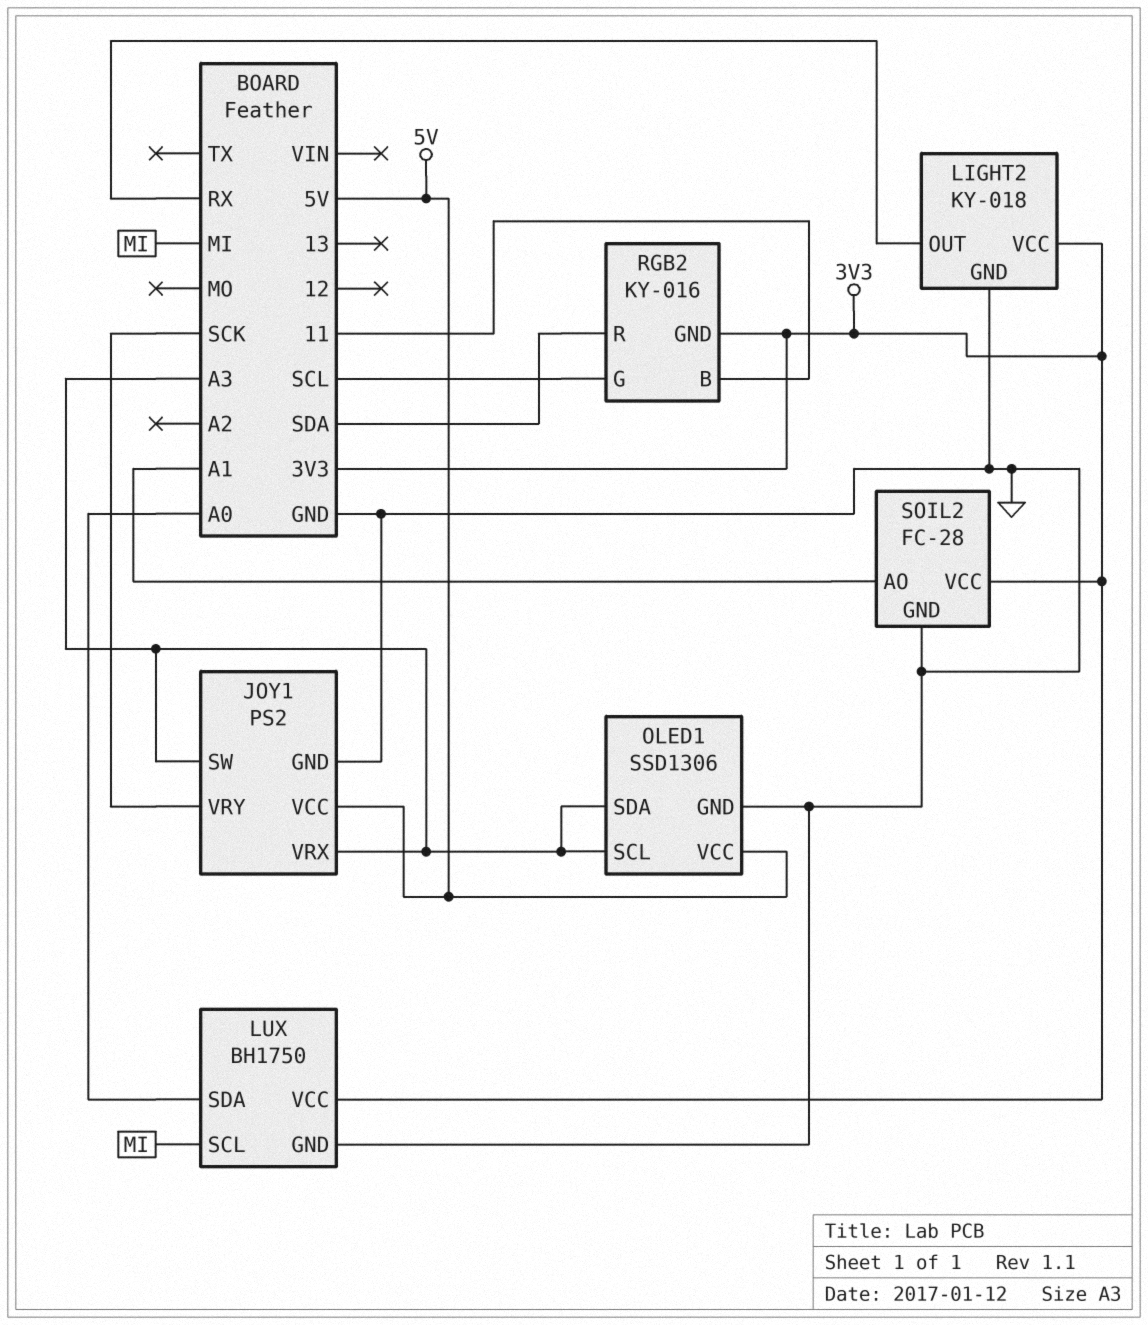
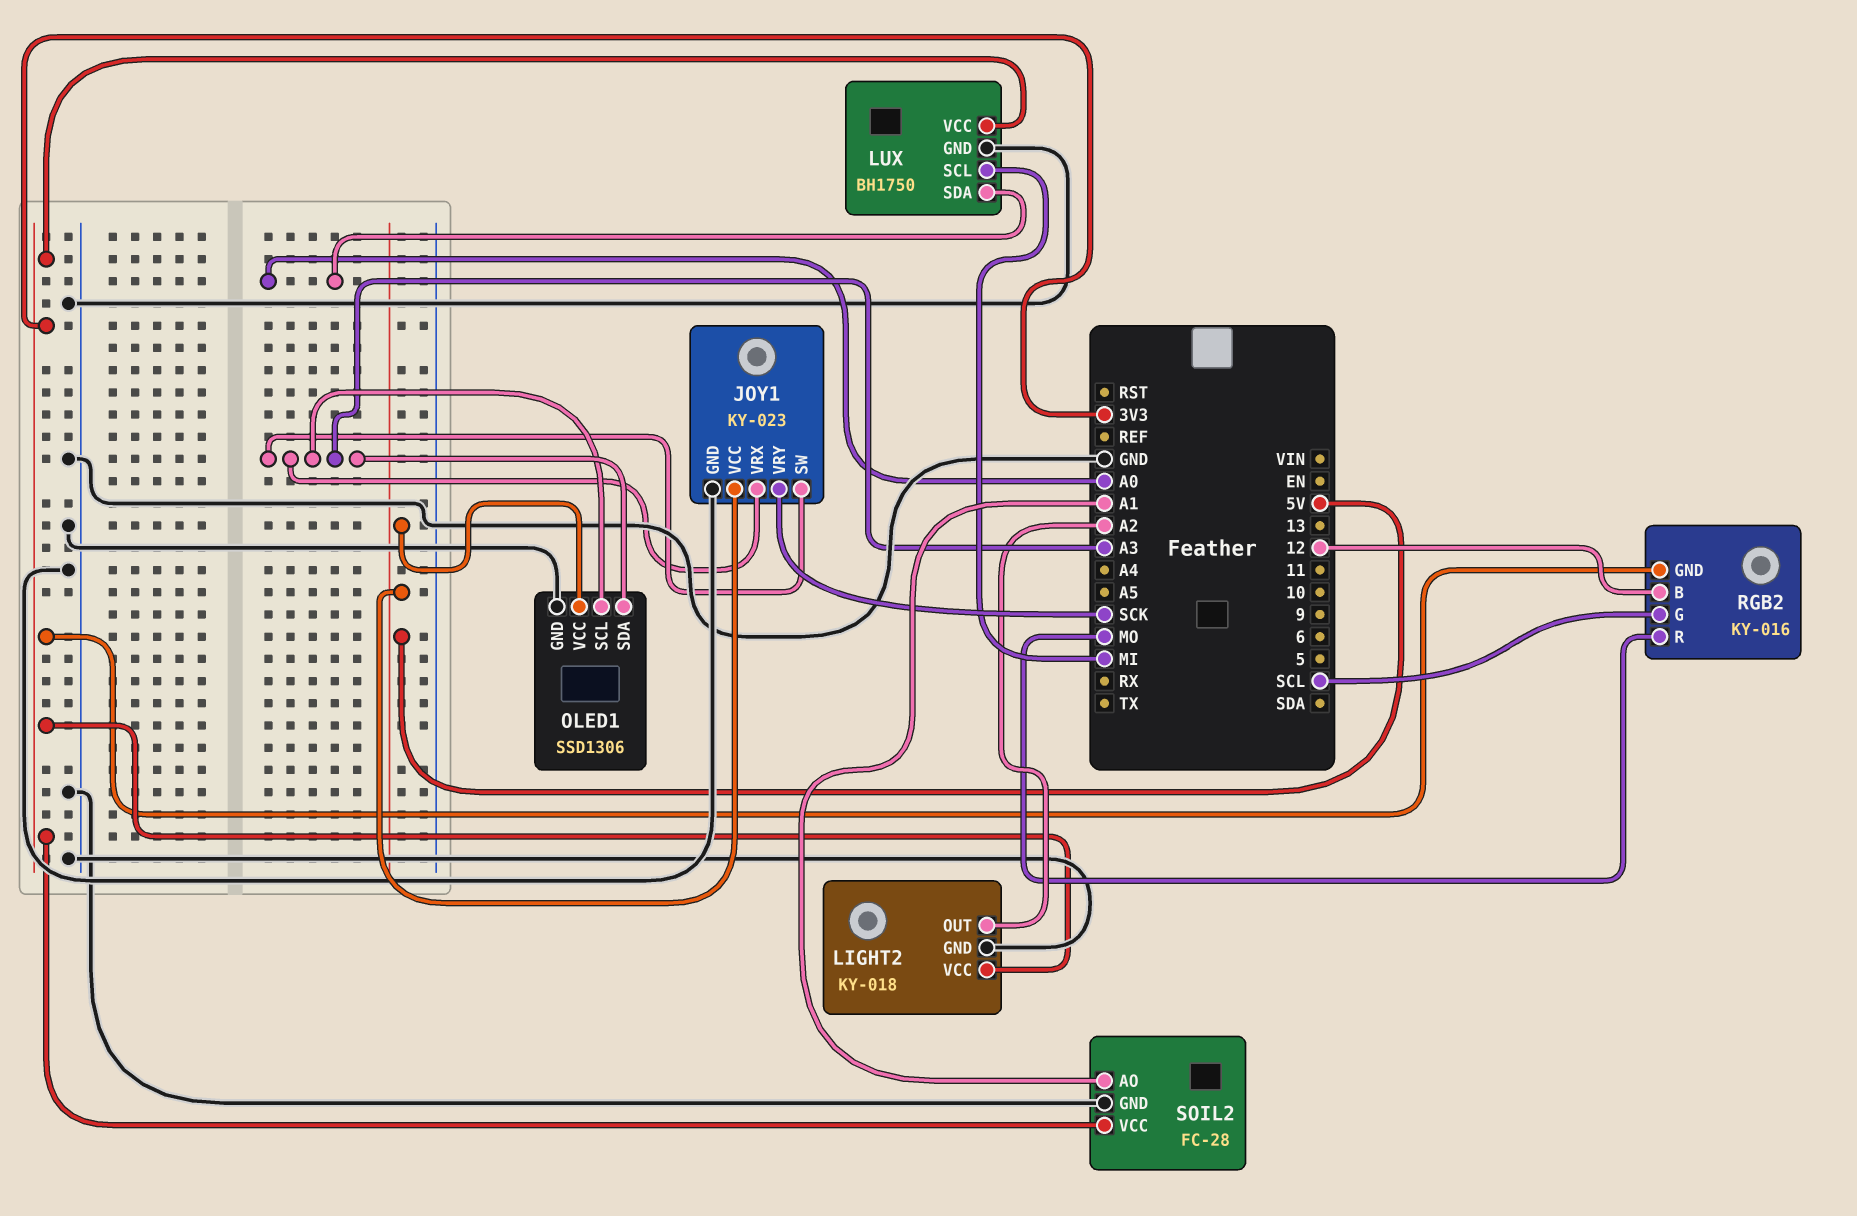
JOY1: PS2 -> KY-023
LIGHT2 pin OUT: RX -> A2
RGB2 pin B: 11 -> 12
RGB2 pin R: SDA -> MO

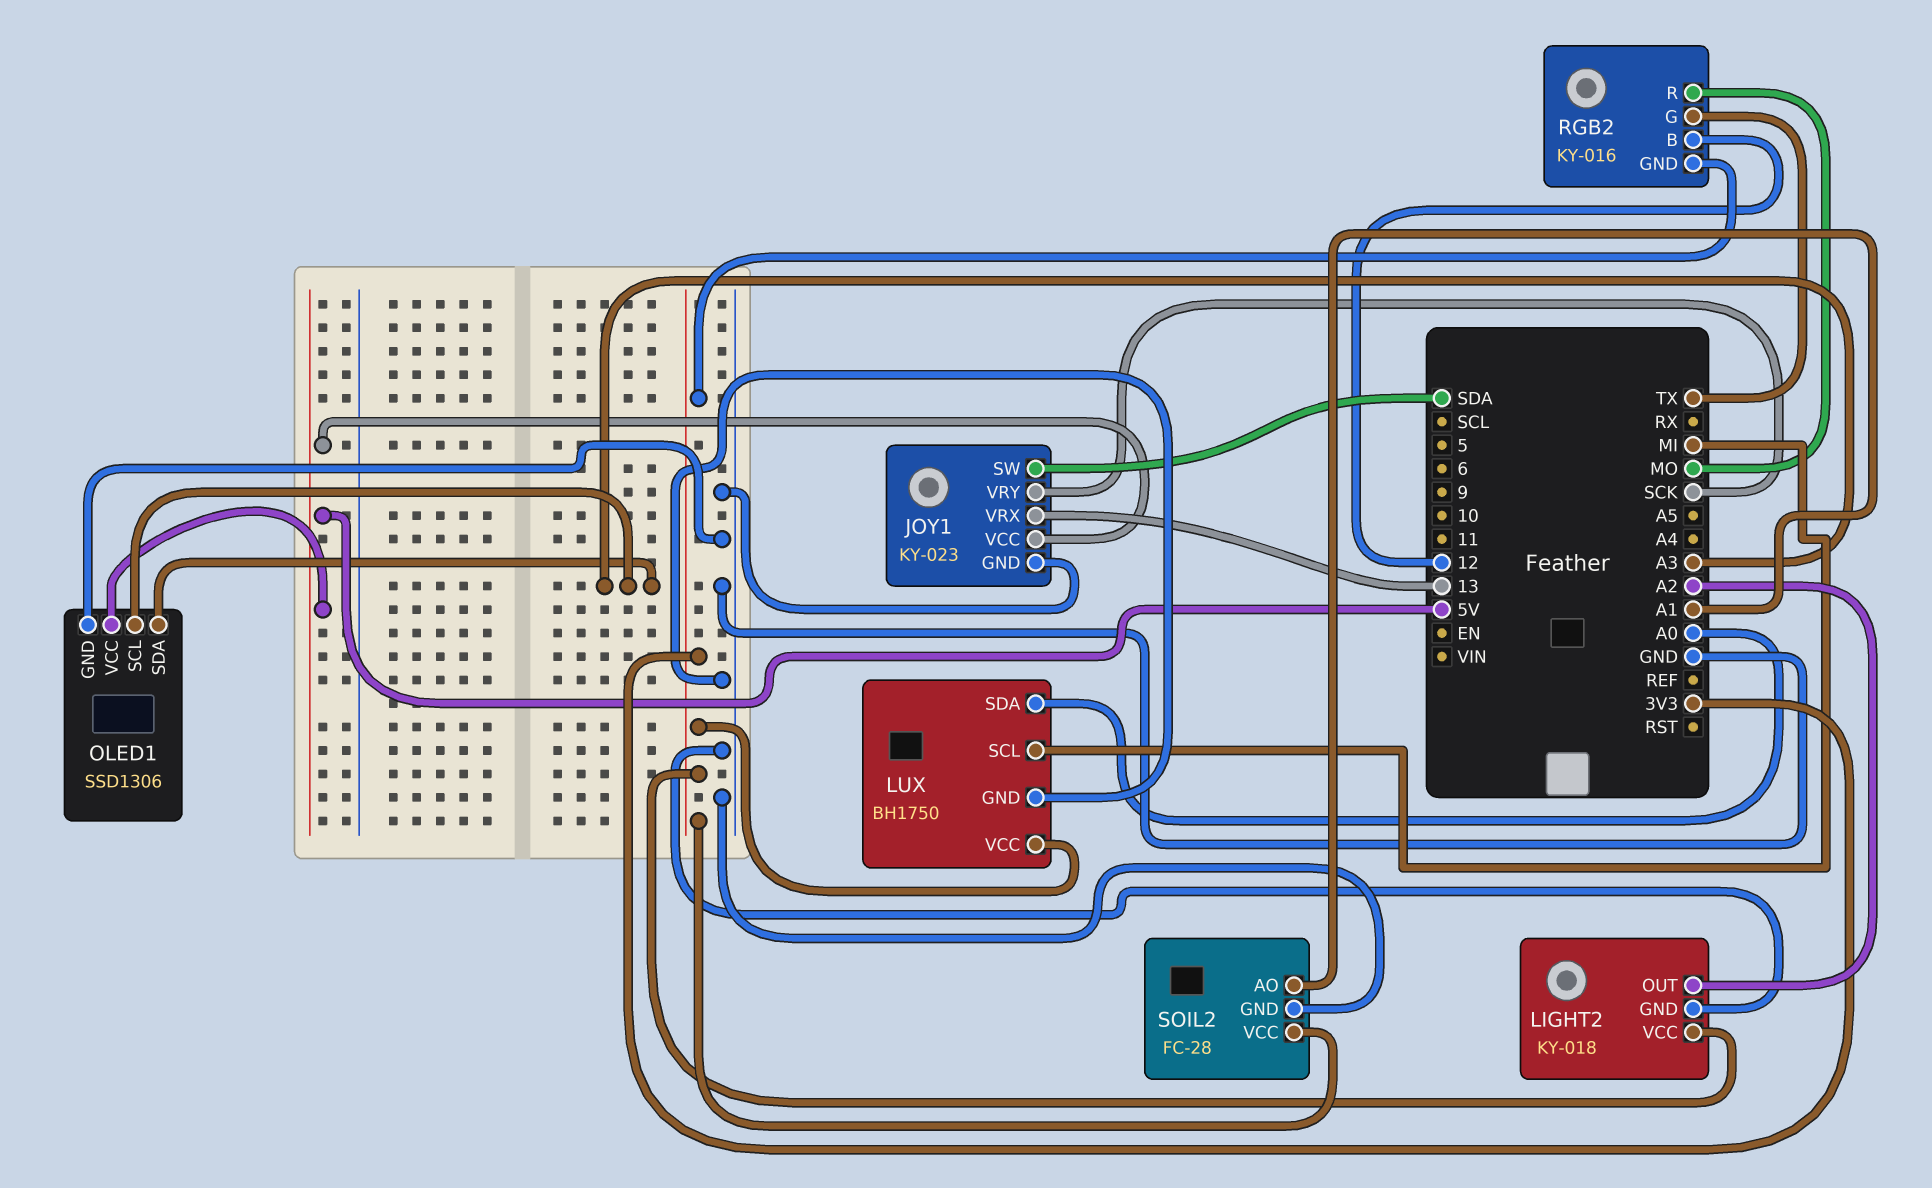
JOY1 pin SW: A3 -> SDA
JOY1 pin VRX: A3 -> 13
RGB2 pin G: SCL -> TX

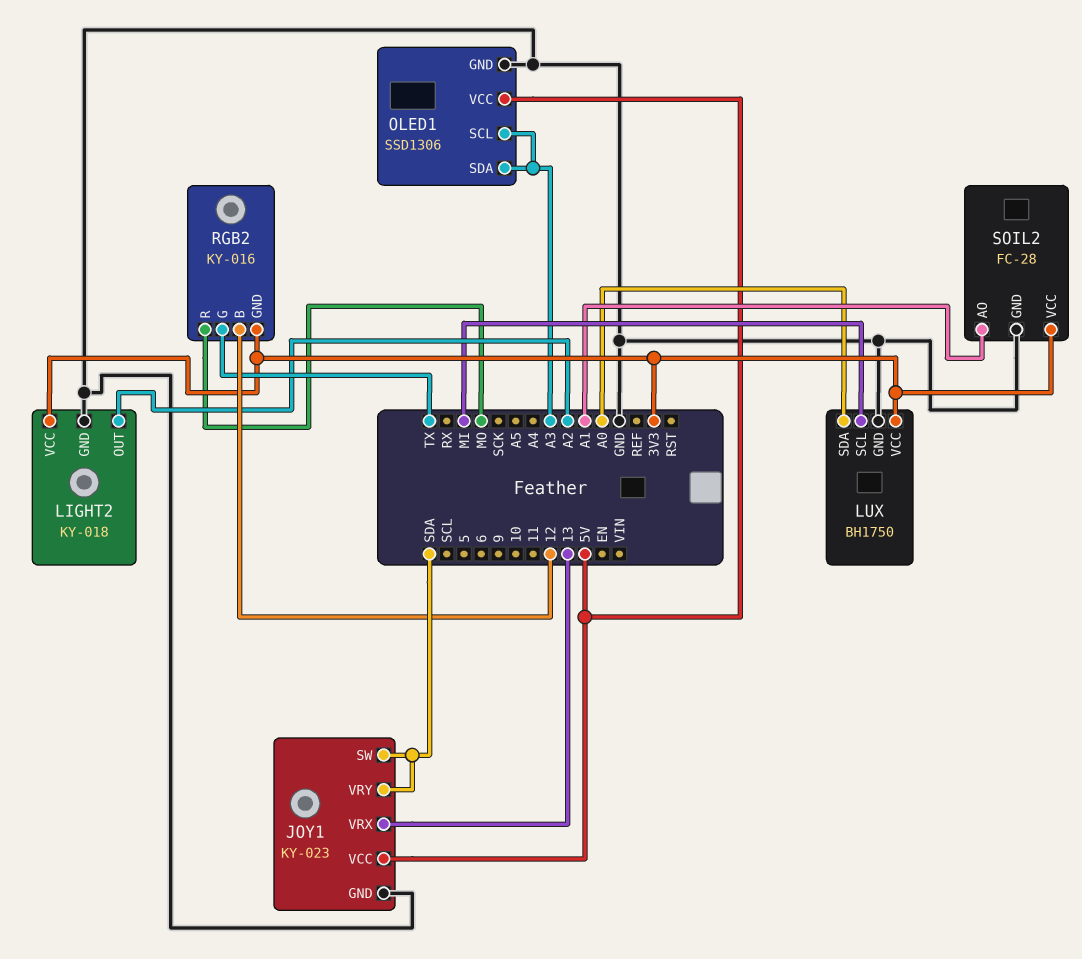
JOY1 pin VRY: SCK -> SDA

